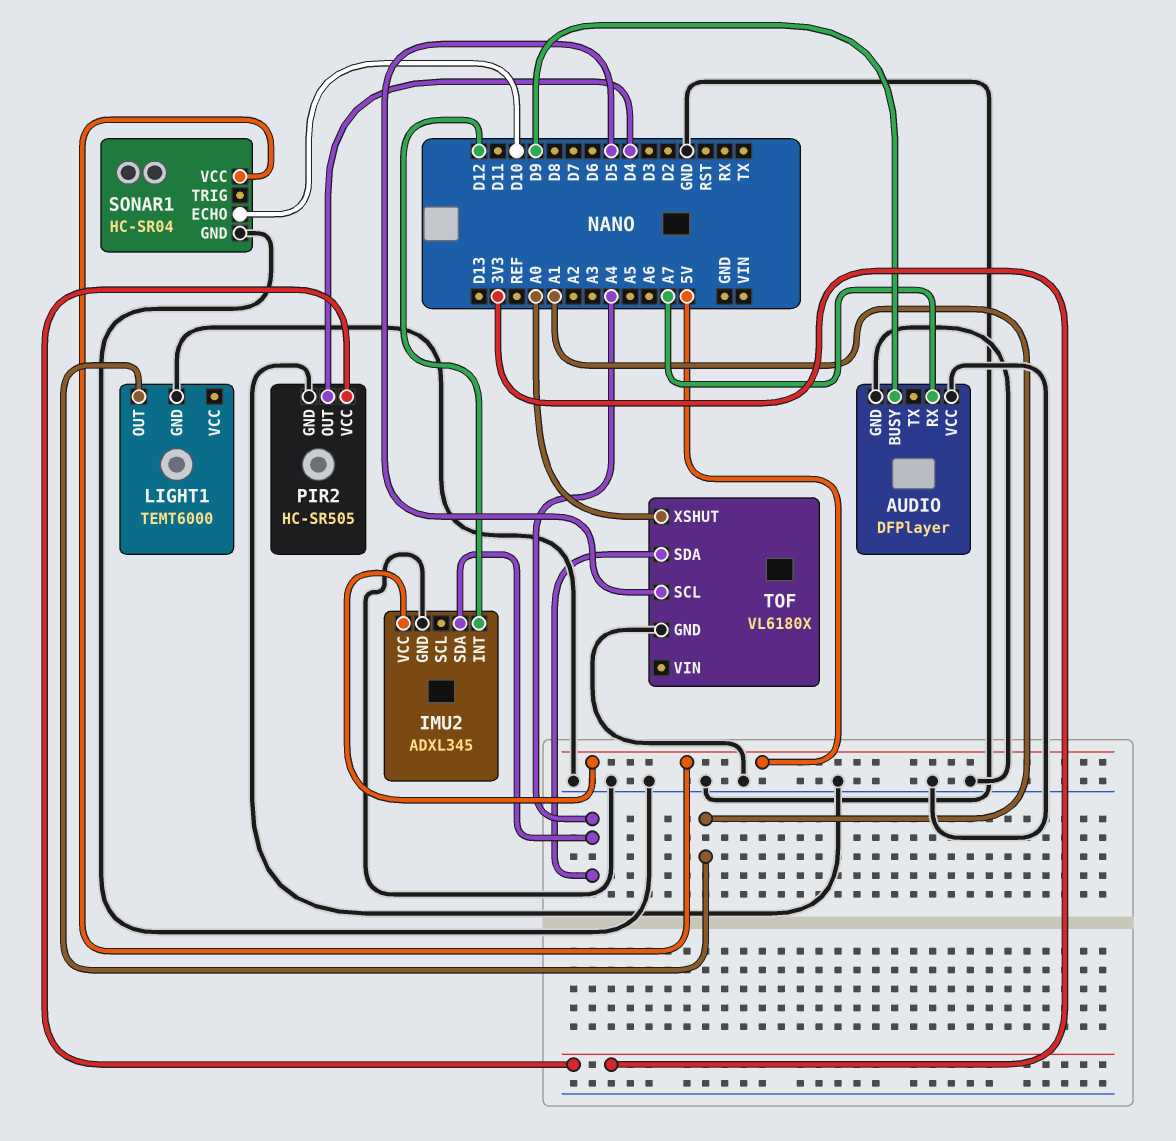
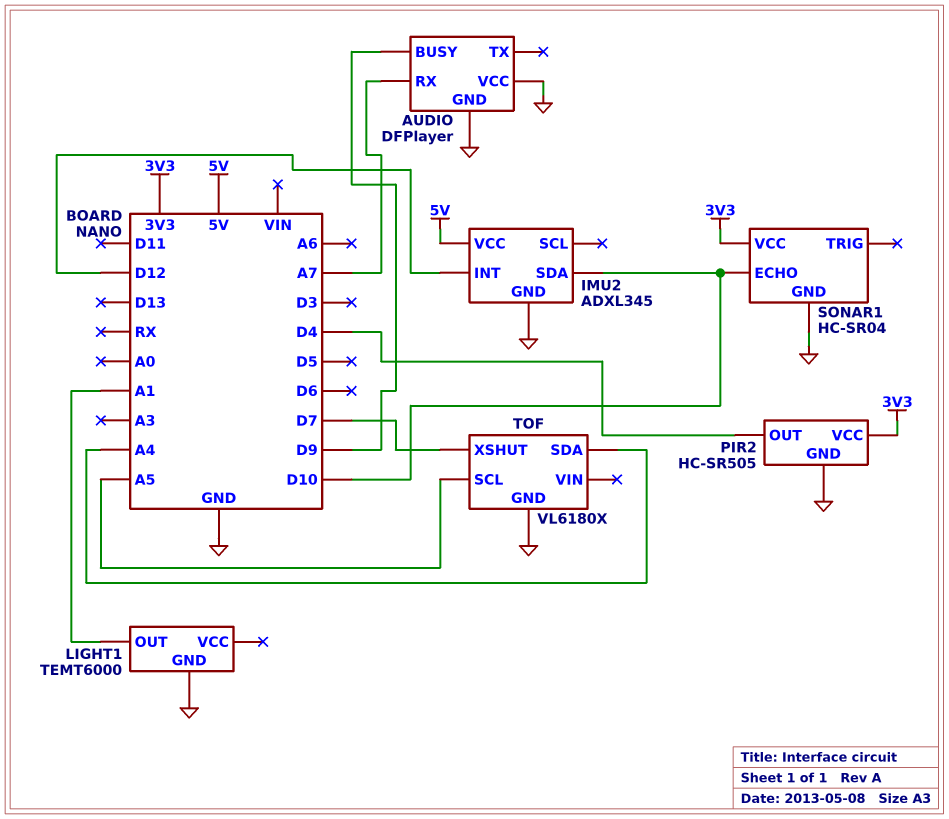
IMU2 pin SDA: A4 -> D10
SONAR1 pin VCC: 5V -> 3V3
TOF pin SCL: D5 -> A5
TOF pin XSHUT: A0 -> D7

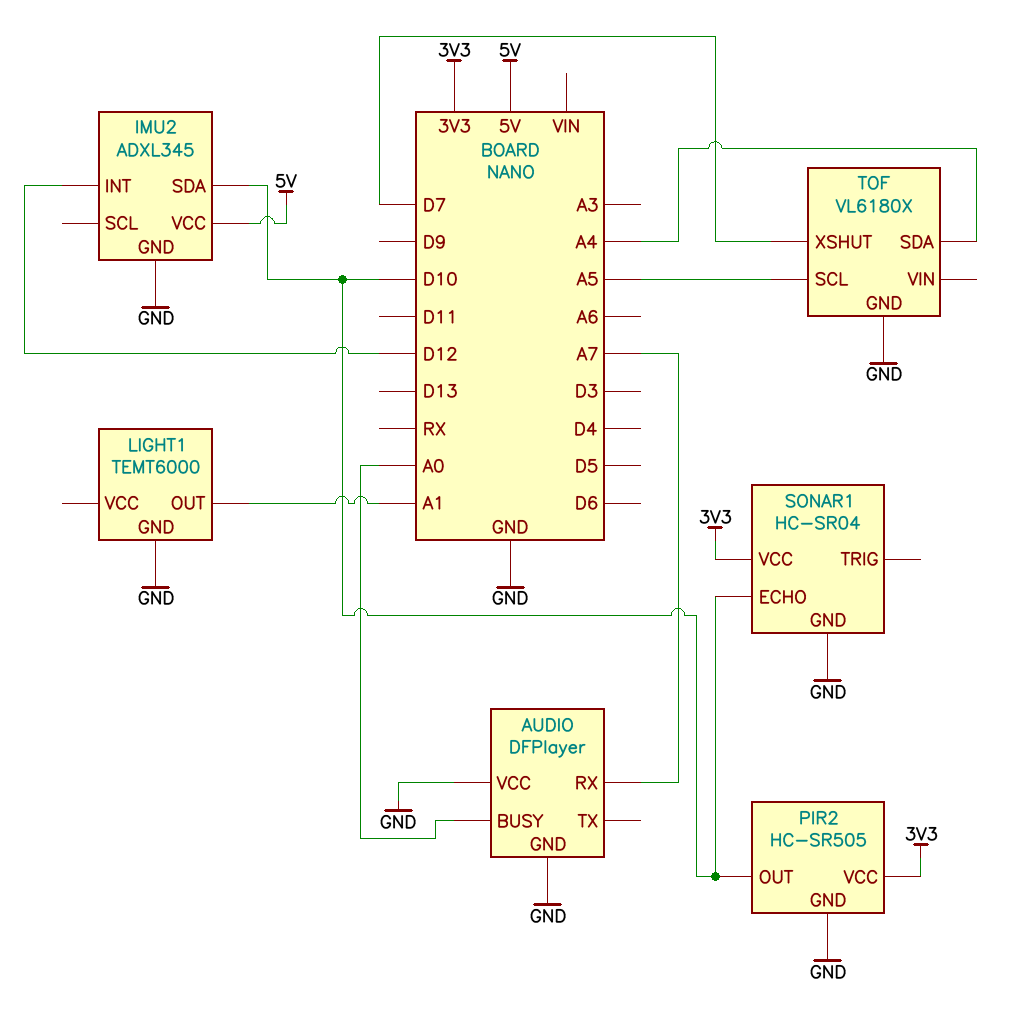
AUDIO pin BUSY: D9 -> A0
PIR2 pin OUT: D4 -> D10

